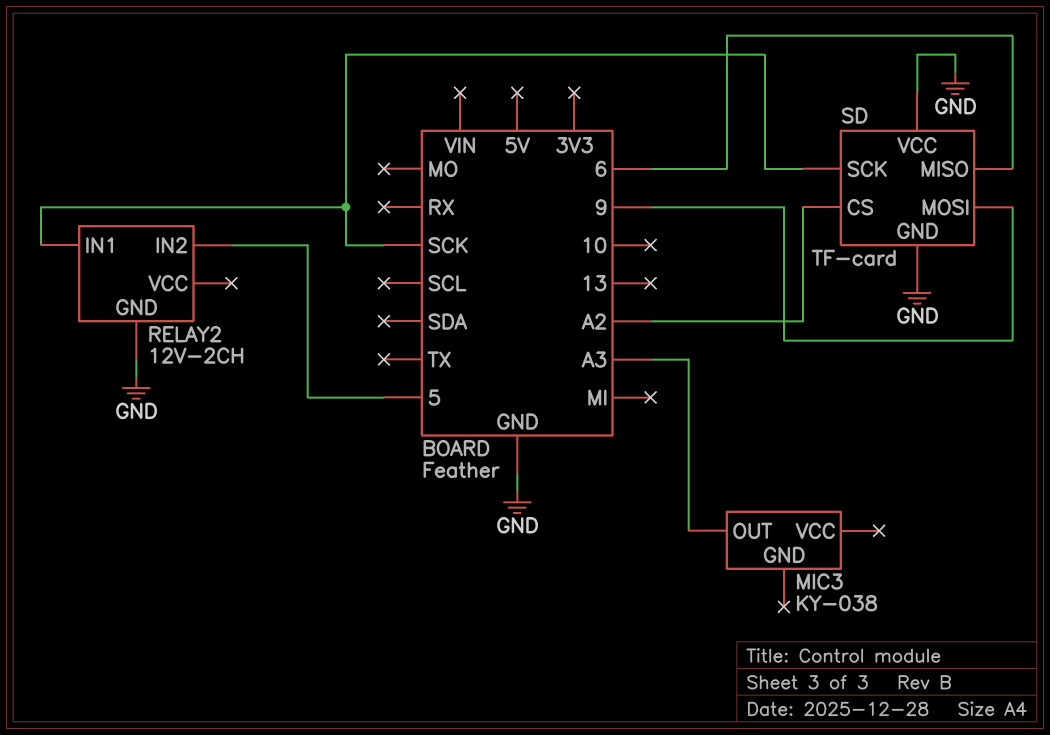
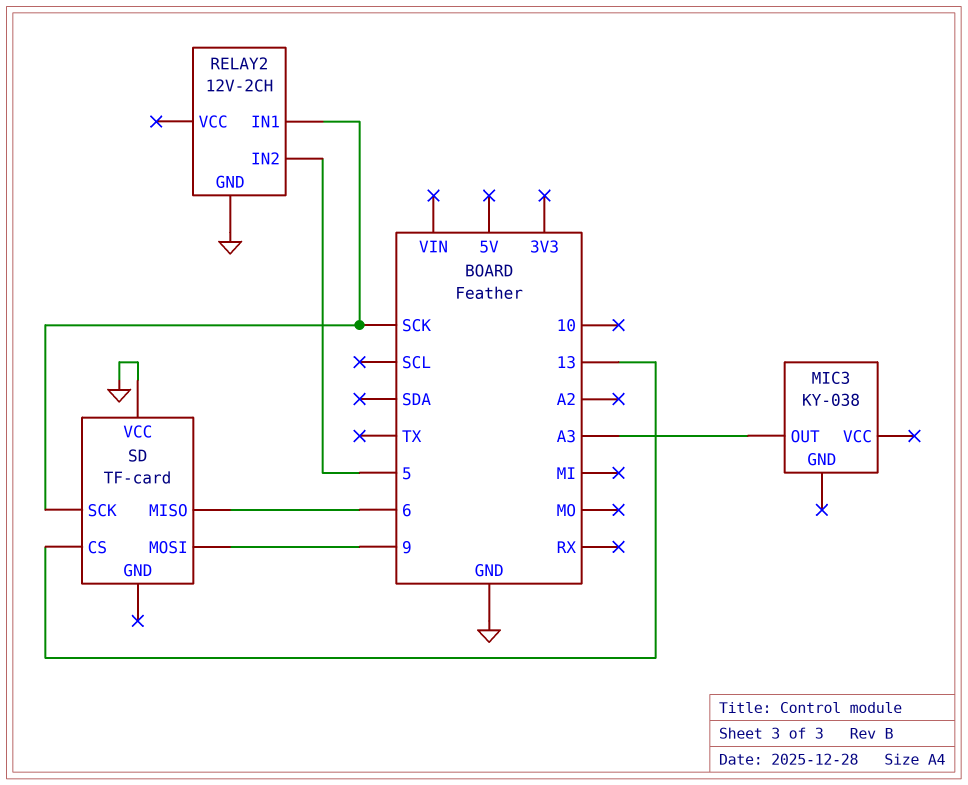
SD pin CS: A2 -> 13
SD pin GND: GND -> none

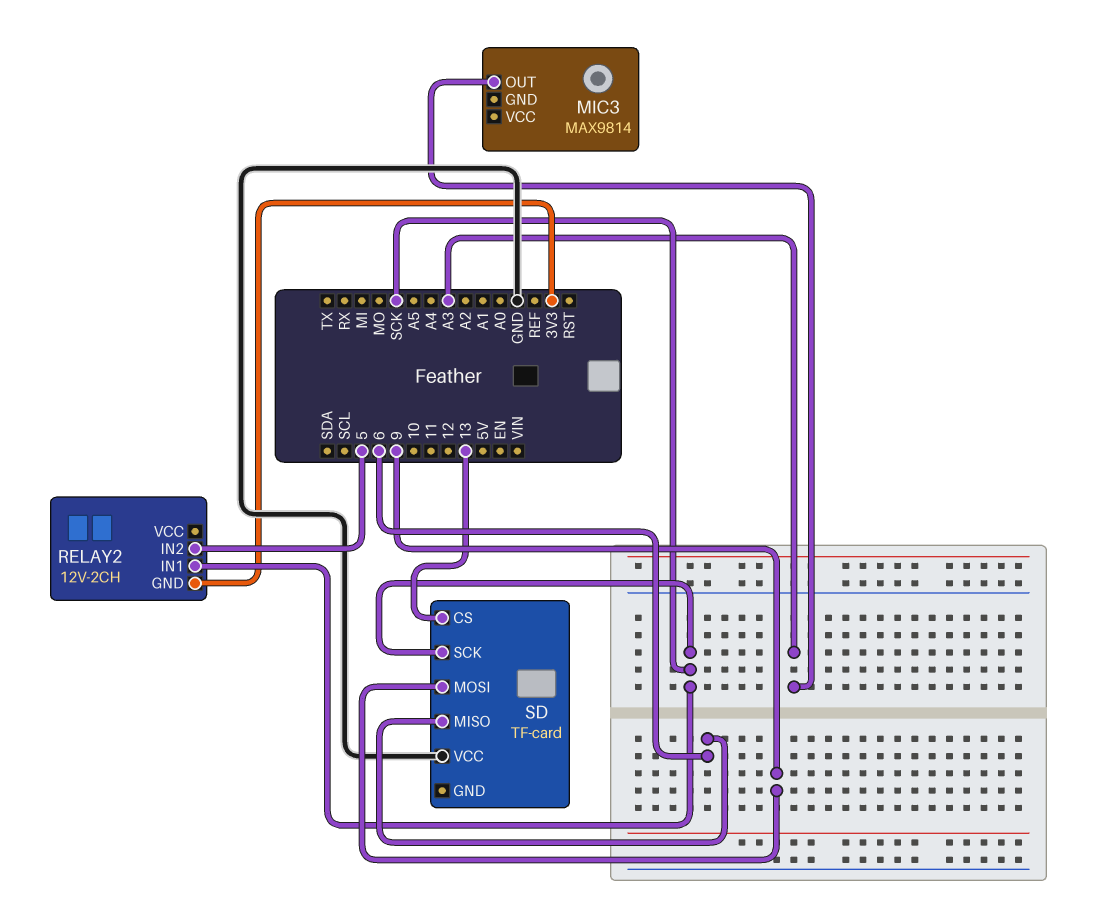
MIC3: KY-038 -> MAX9814
RELAY2 pin GND: GND -> 3V3

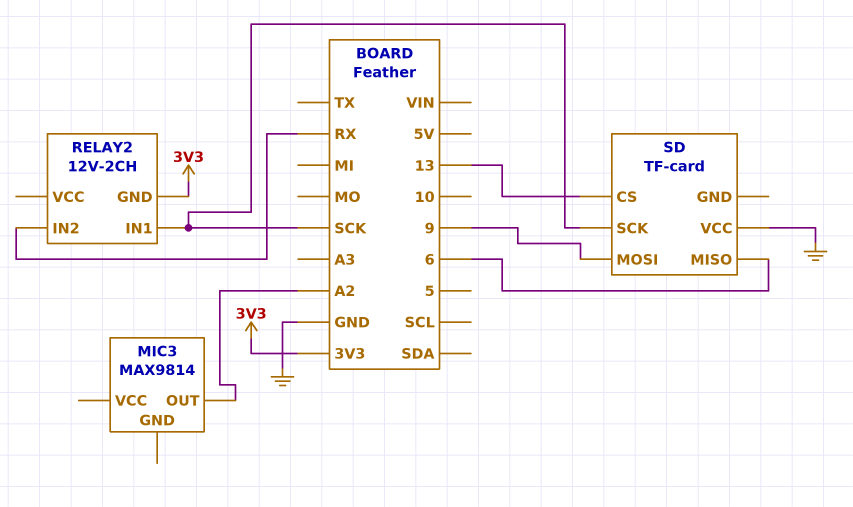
MIC3 pin OUT: A3 -> A2
RELAY2 pin IN2: 5 -> RX

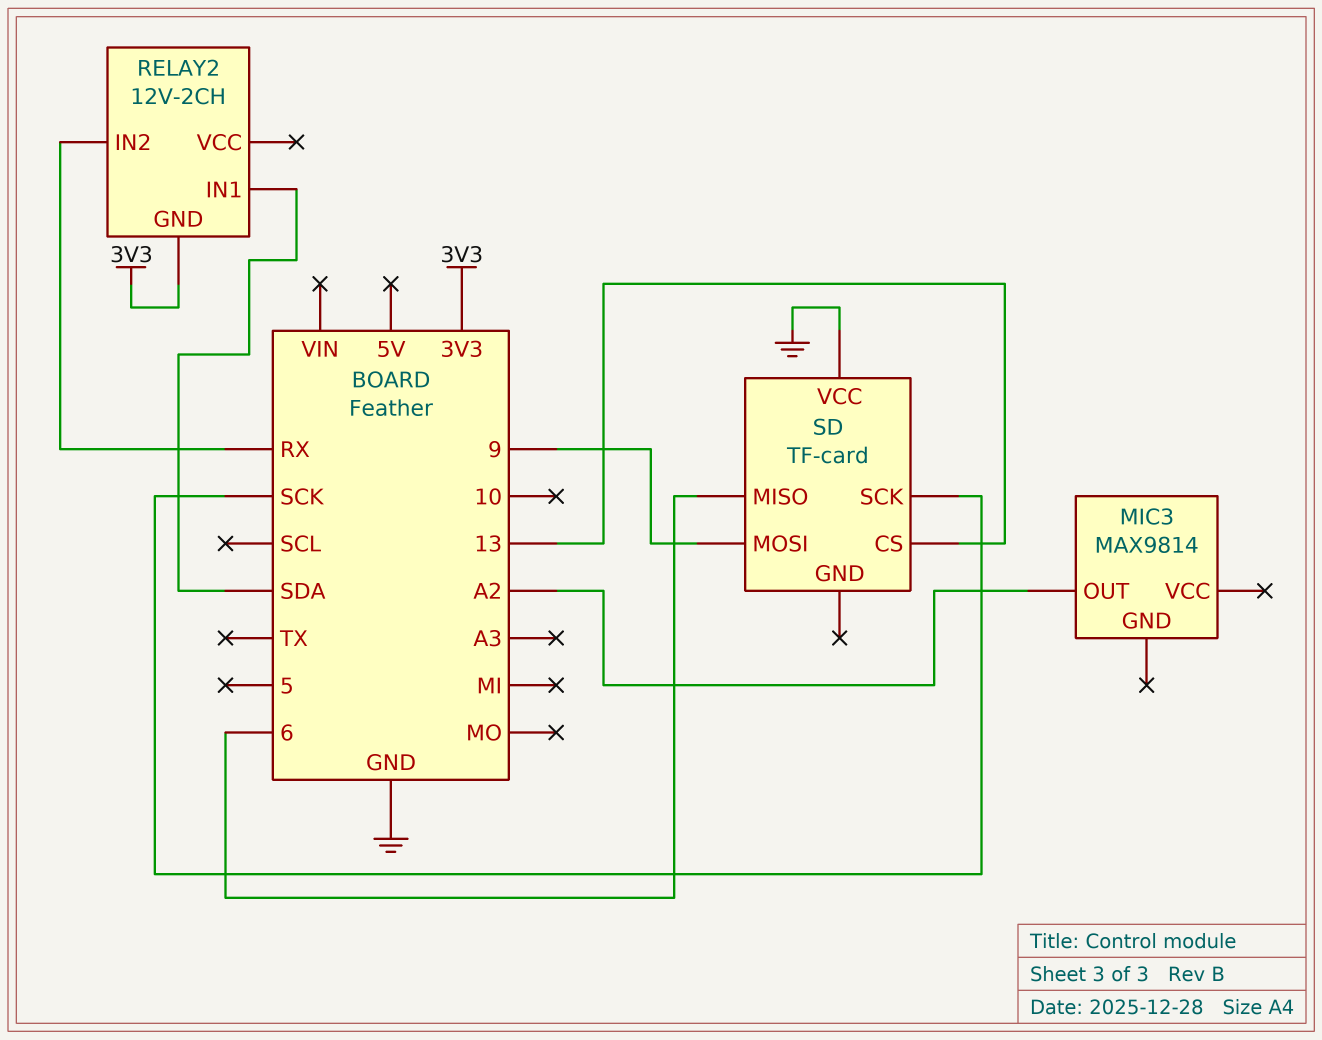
RELAY2 pin IN1: SCK -> SDA

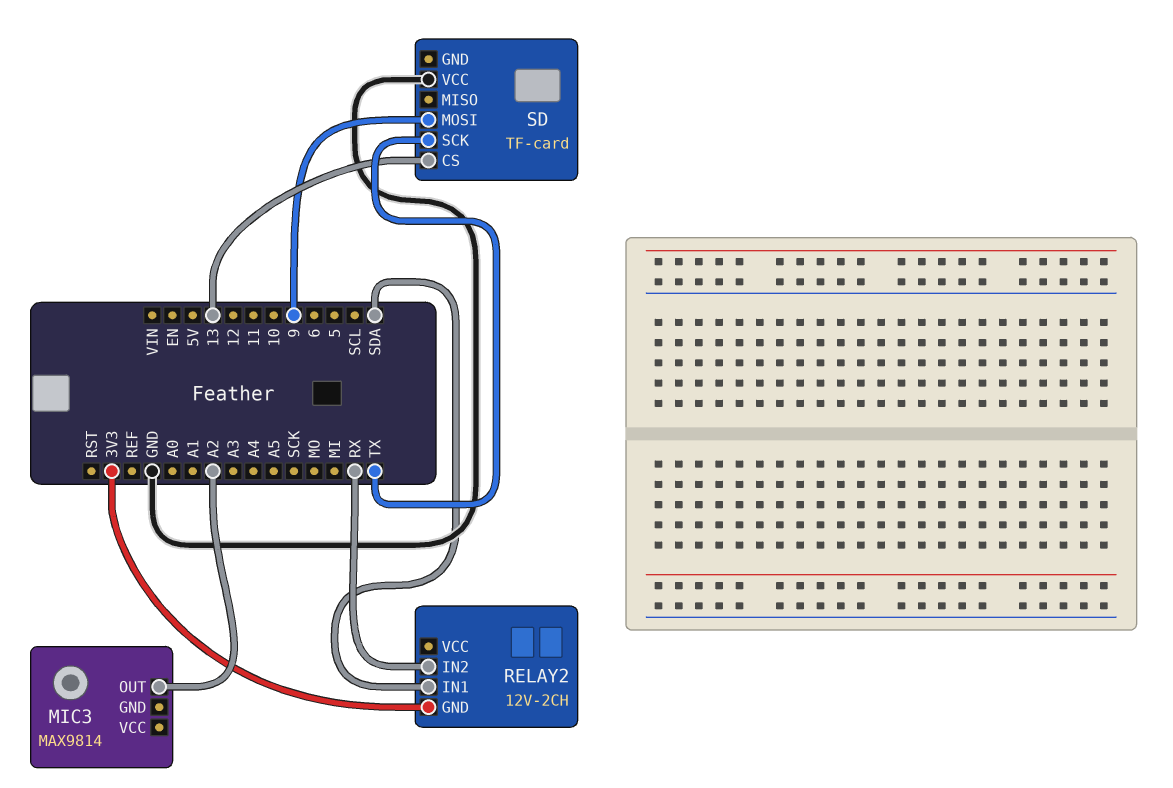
SD pin MISO: 6 -> none
SD pin SCK: SCK -> TX

